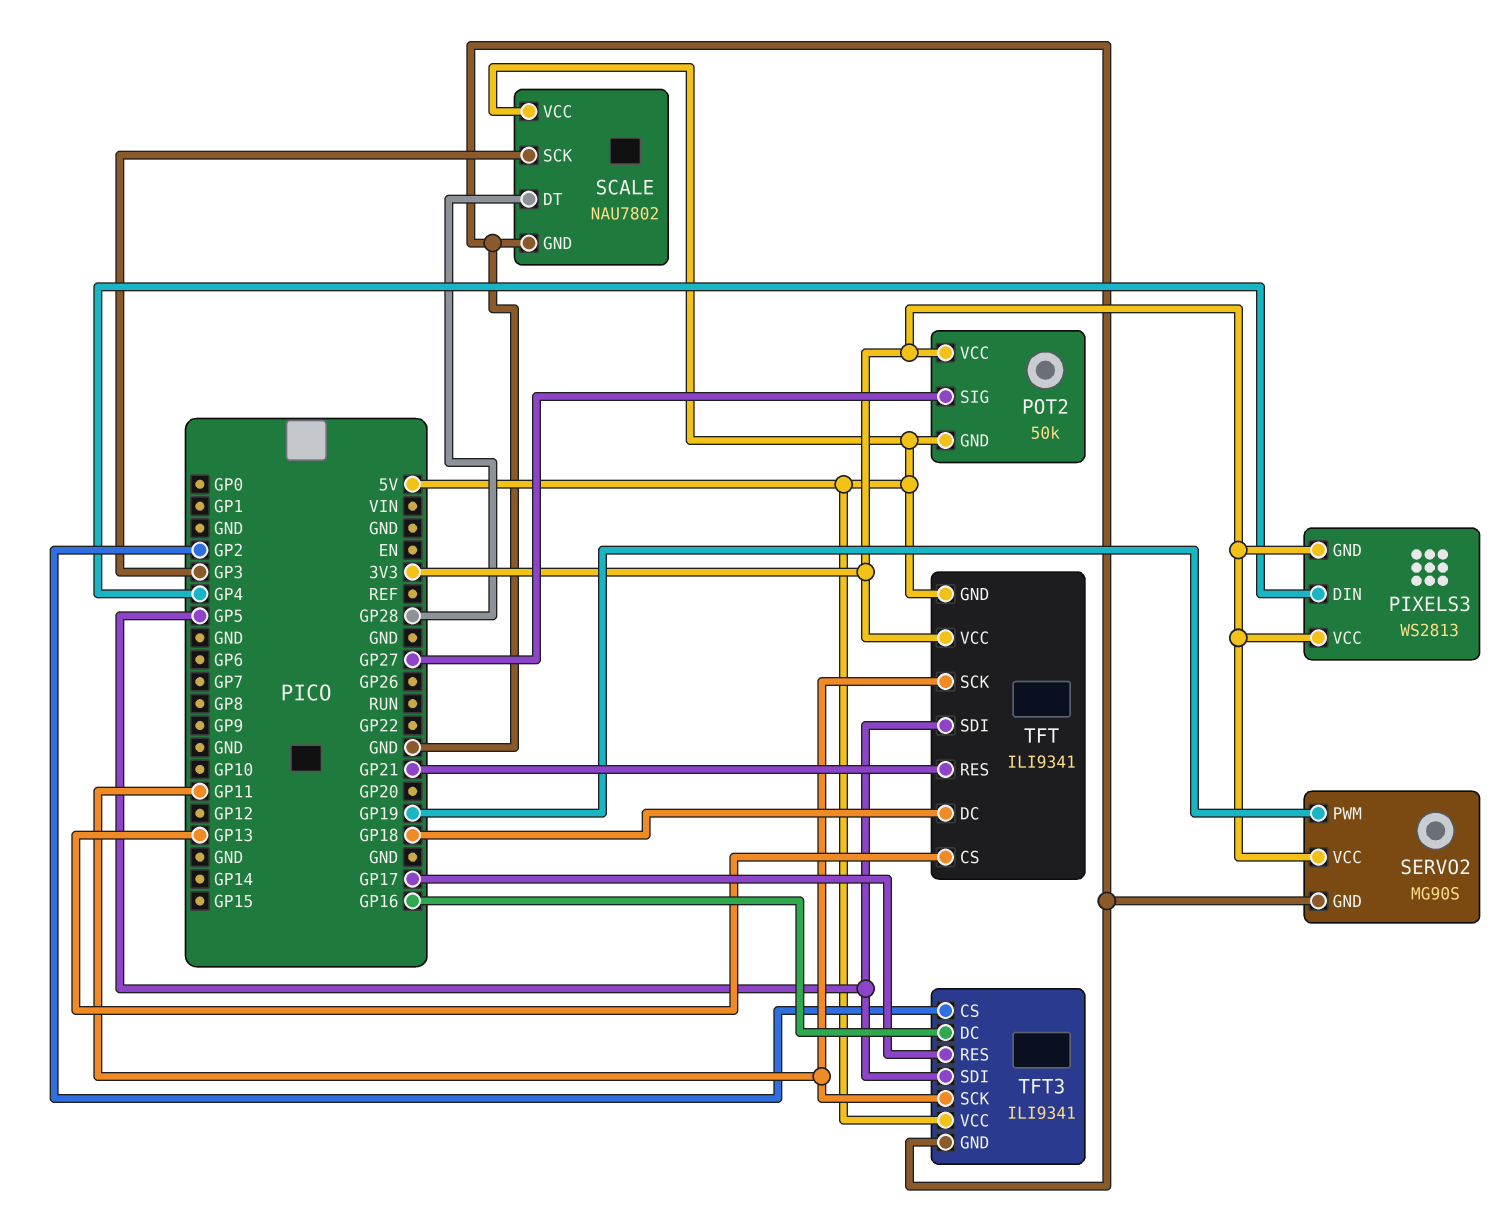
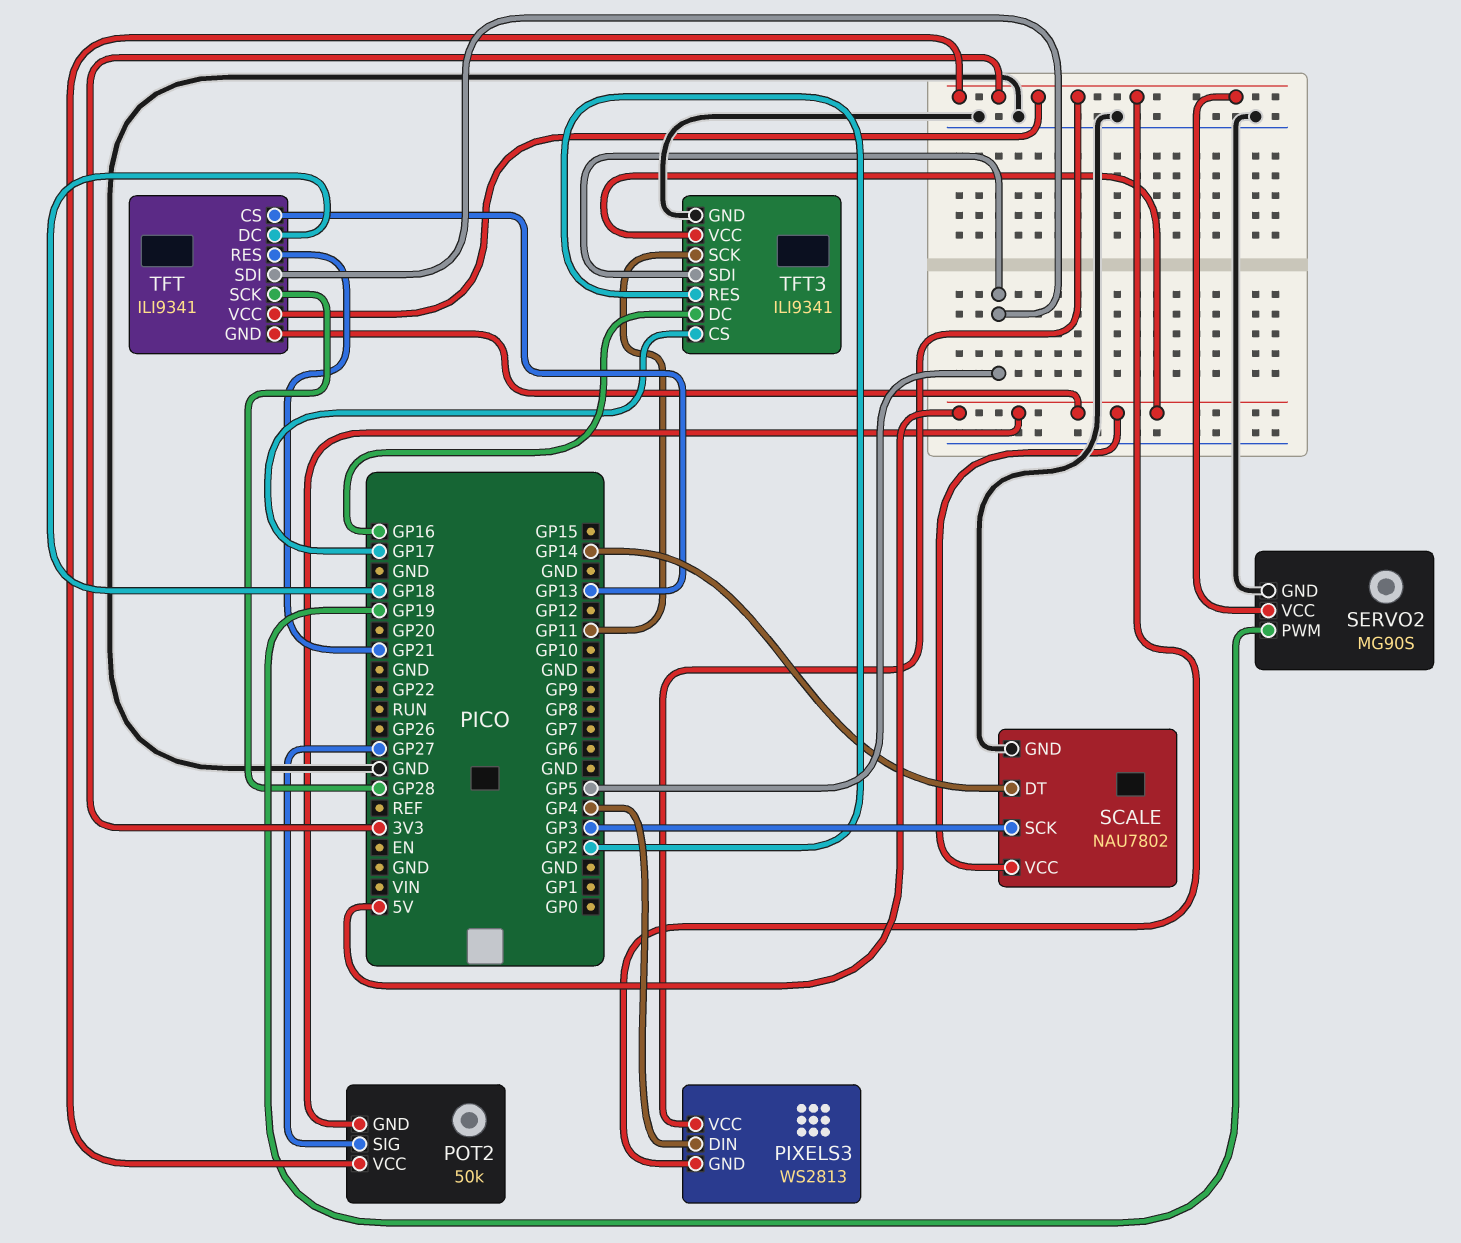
SCALE pin DT: GP28 -> GP14
TFT pin SCK: GP11 -> GP28
TFT3 pin CS: GP2 -> GP17
TFT3 pin RES: GP17 -> GP2

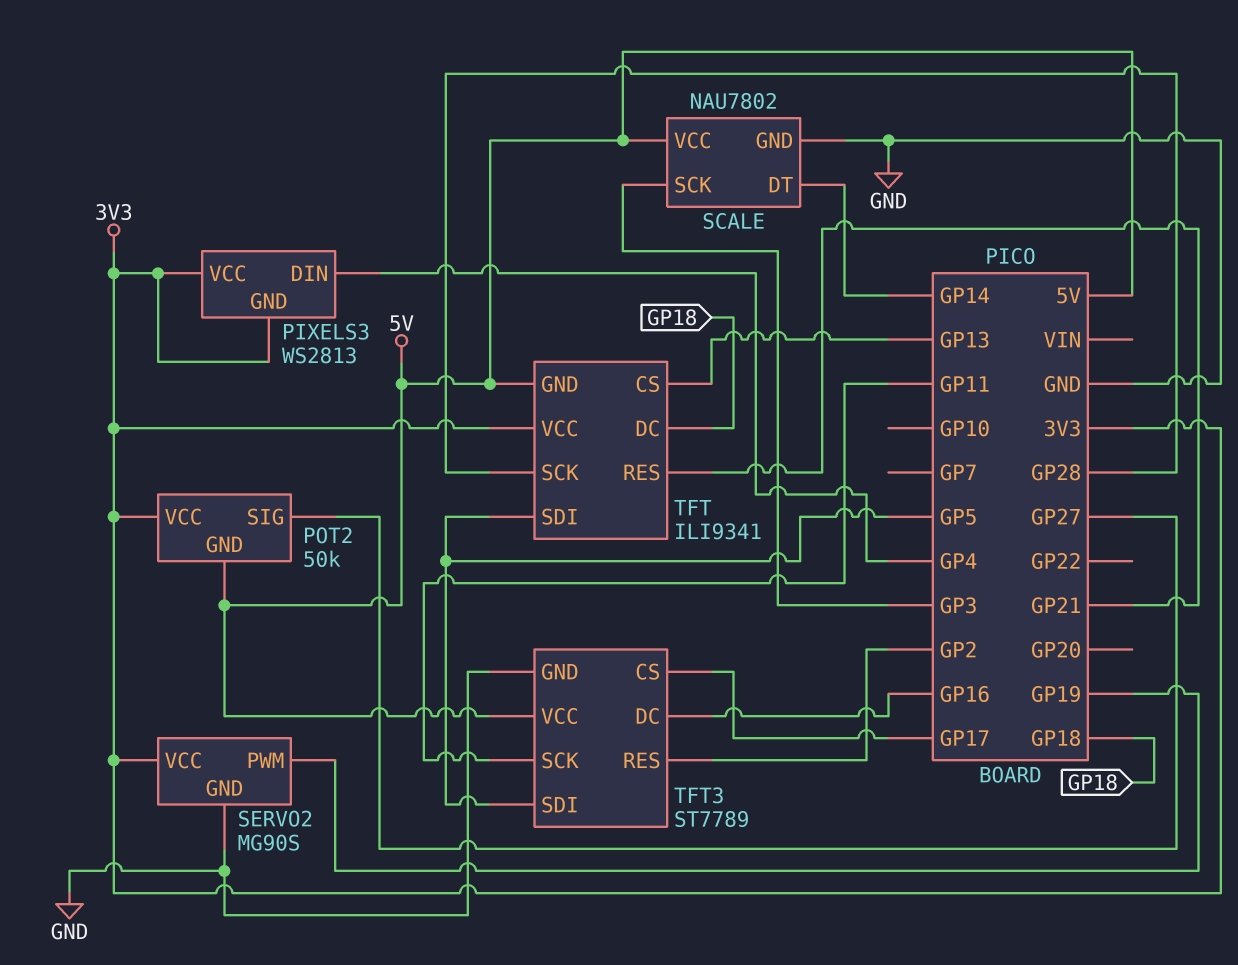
TFT3: ILI9341 -> ST7789

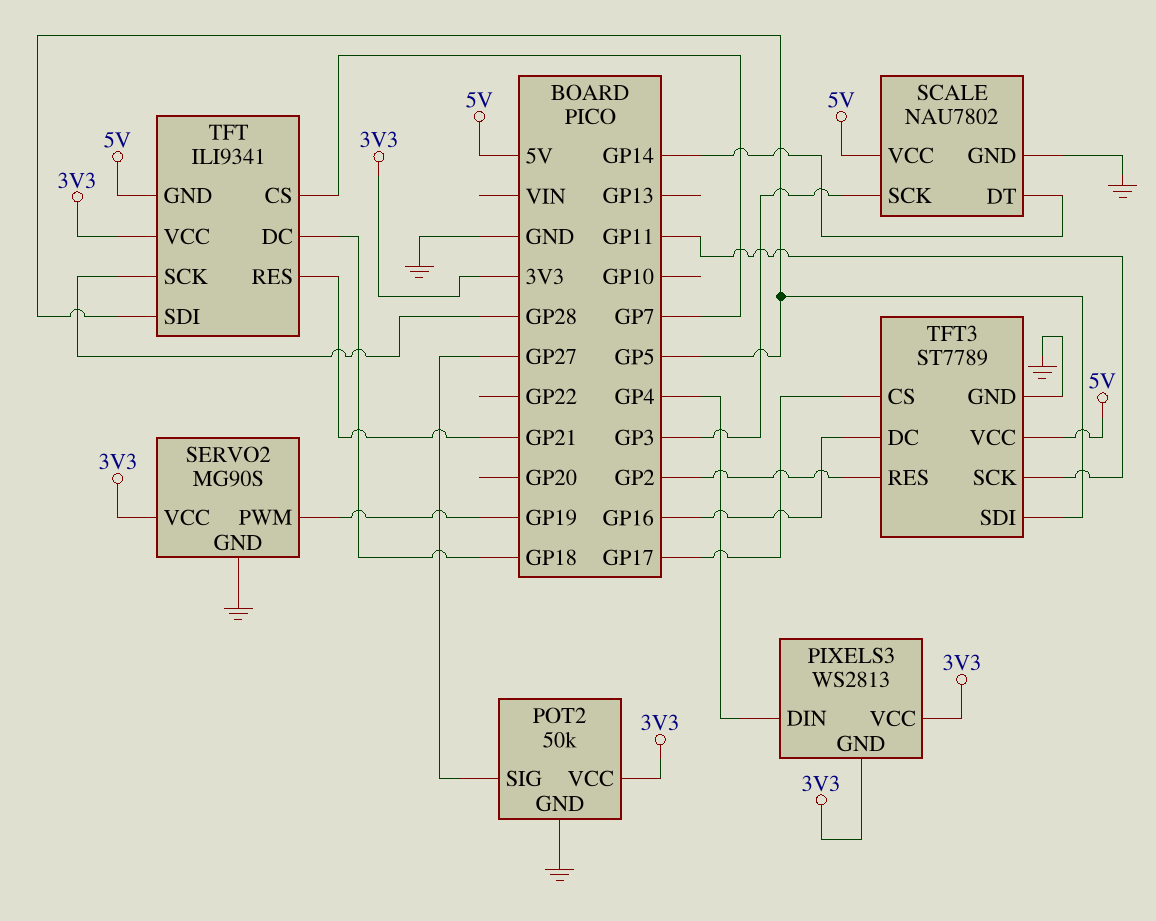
POT2 pin GND: 5V -> GND
TFT pin CS: GP13 -> GP7

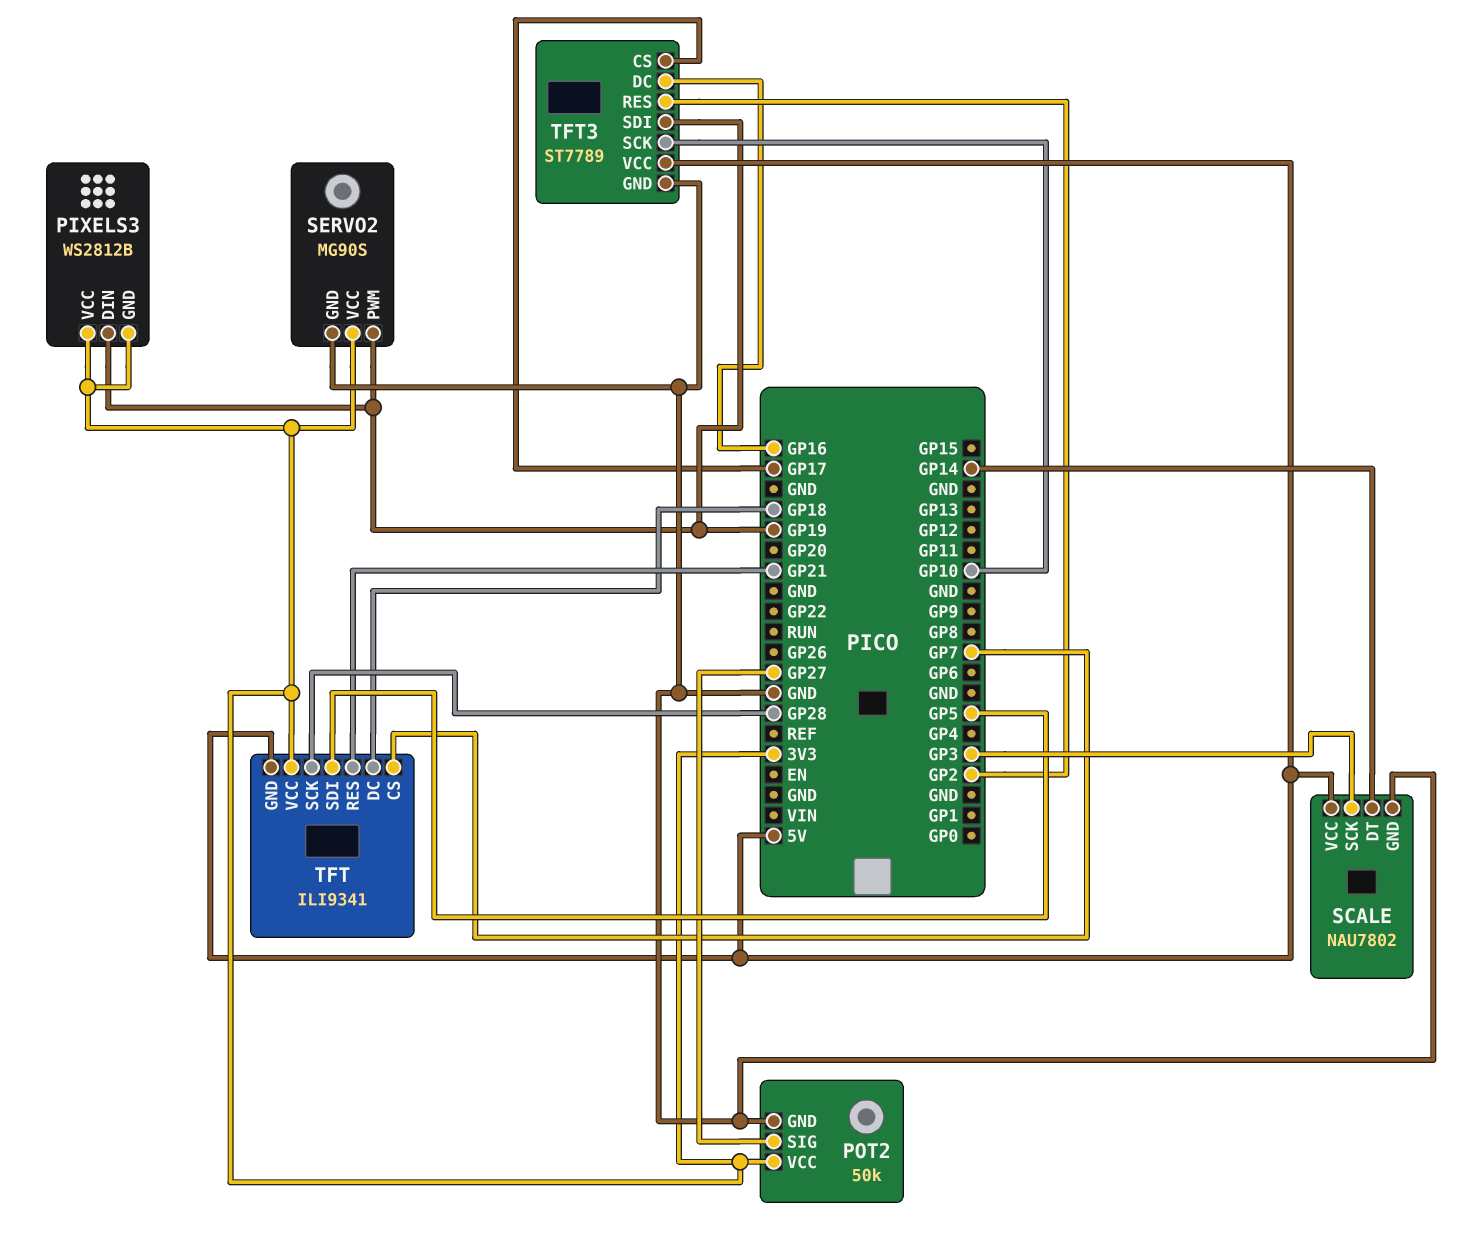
PIXELS3: WS2813 -> WS2812B
PIXELS3 pin DIN: GP4 -> GP19
TFT3 pin SCK: GP11 -> GP10
TFT3 pin SDI: GP5 -> GP19

